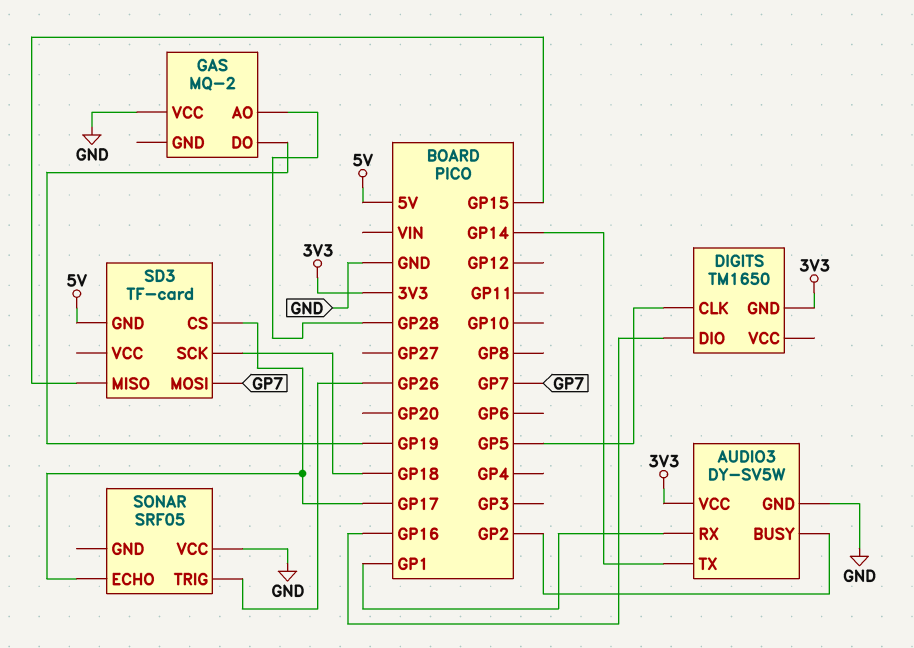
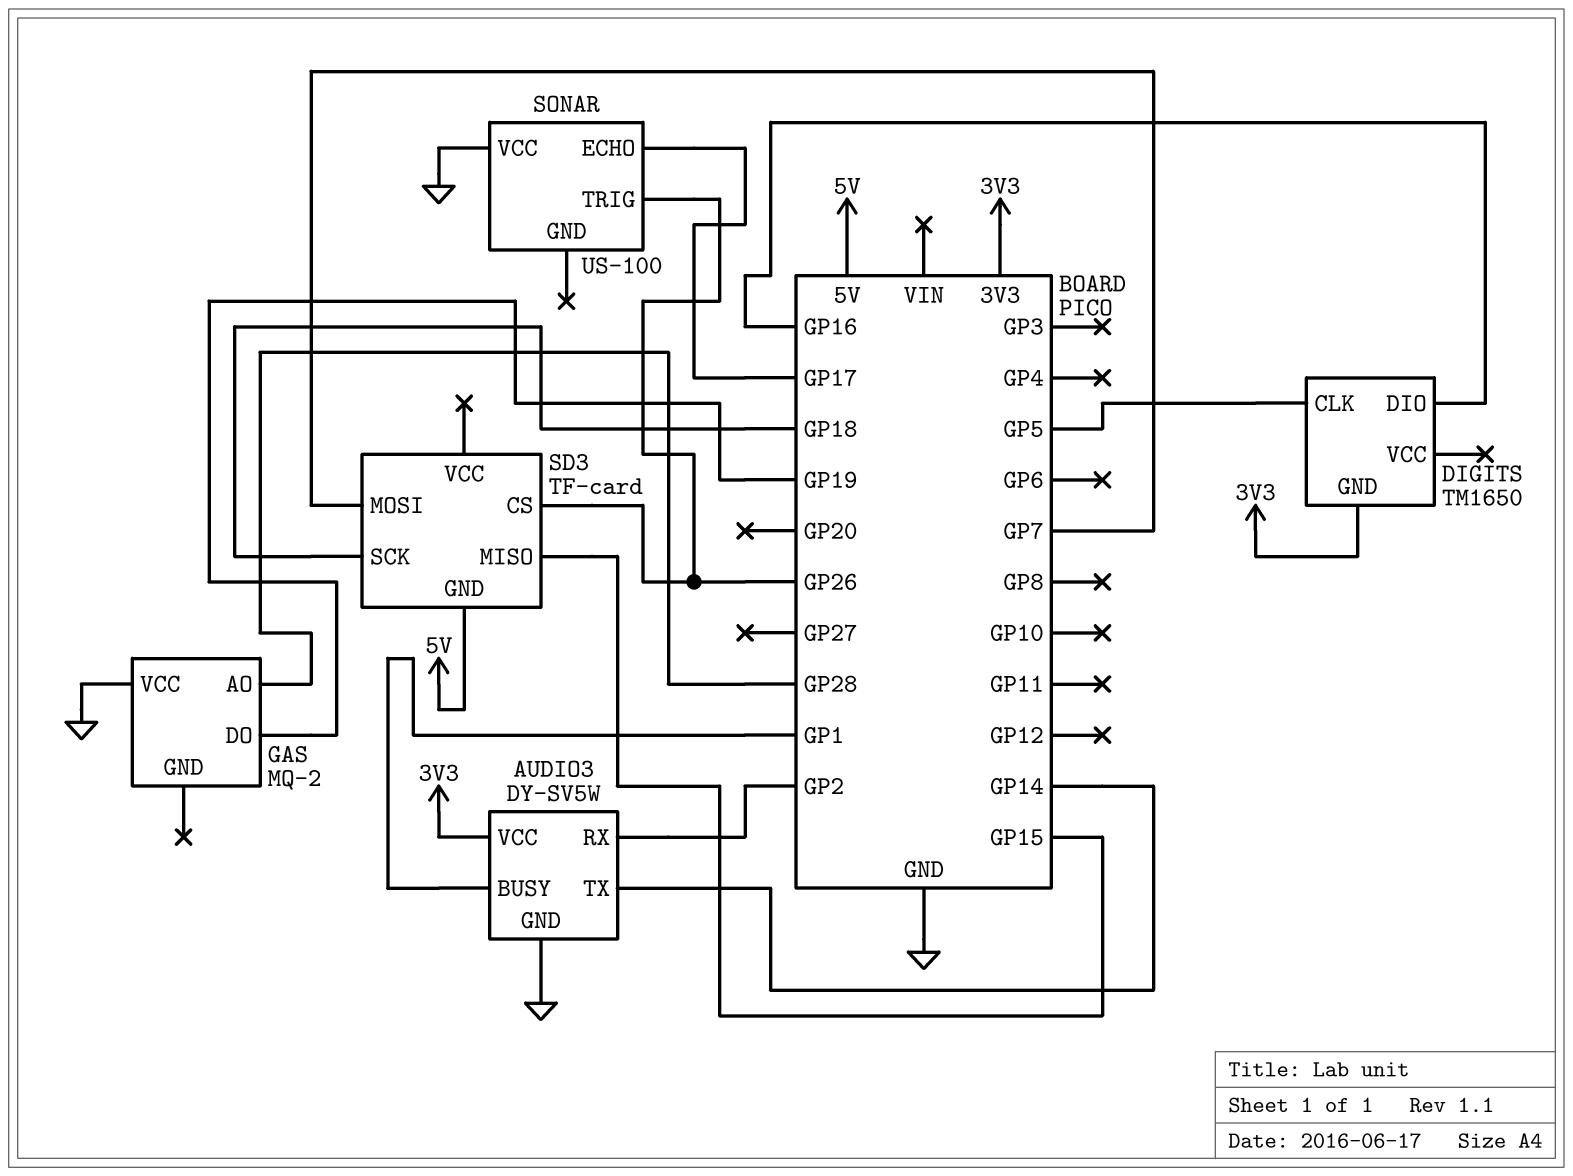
AUDIO3 pin BUSY: GP2 -> GP1
AUDIO3 pin RX: GP1 -> GP2
SD3 pin CS: GP17 -> GP26
SONAR: SRF05 -> US-100

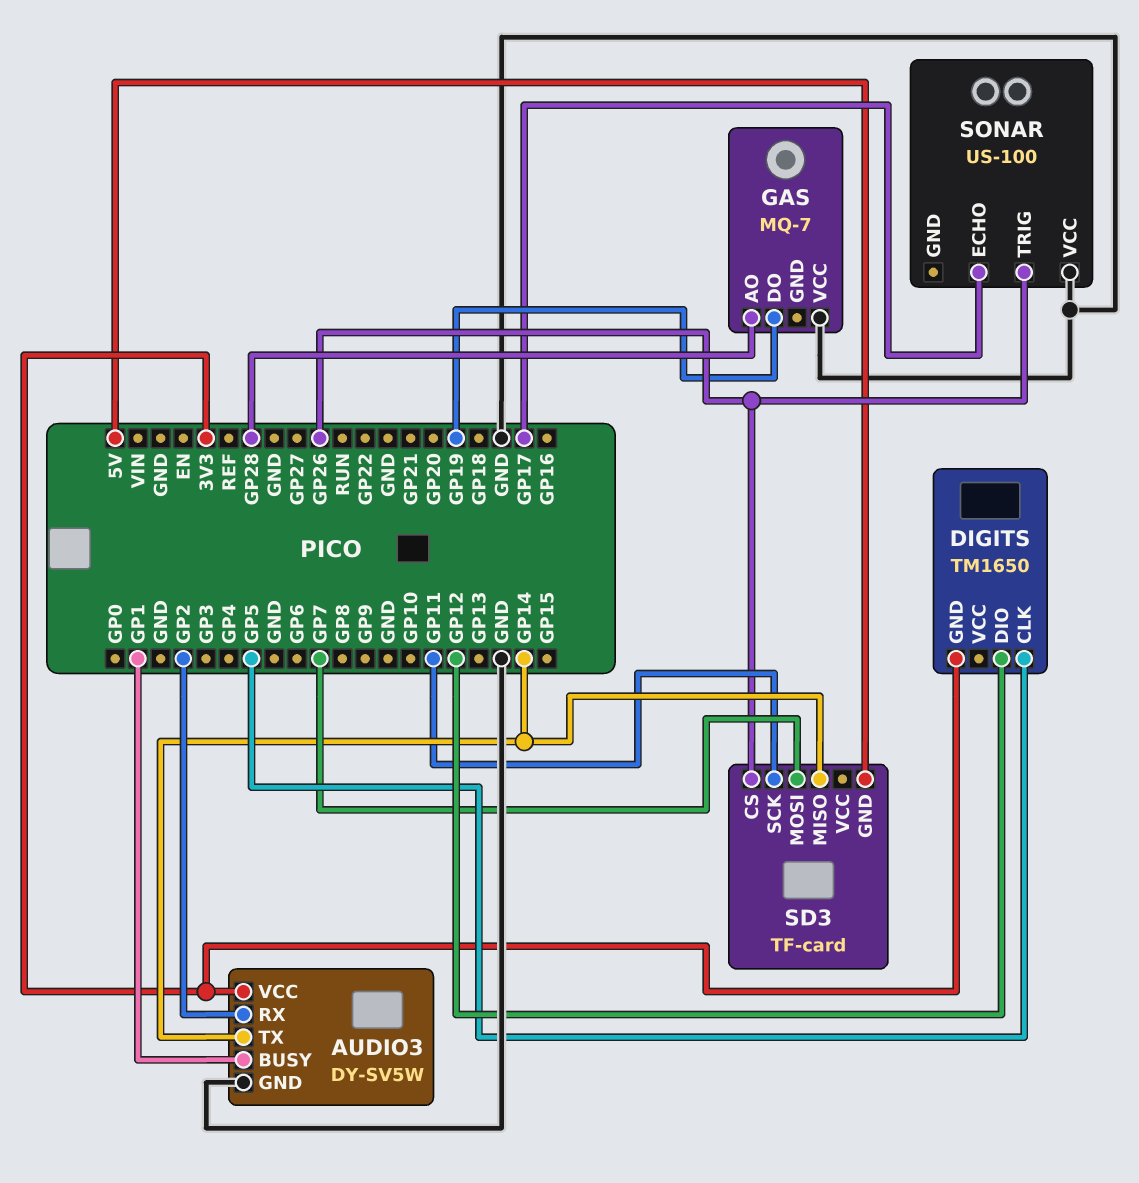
DIGITS pin DIO: GP16 -> GP12
GAS: MQ-2 -> MQ-7
SD3 pin MISO: GP15 -> GP14
SD3 pin SCK: GP18 -> GP11

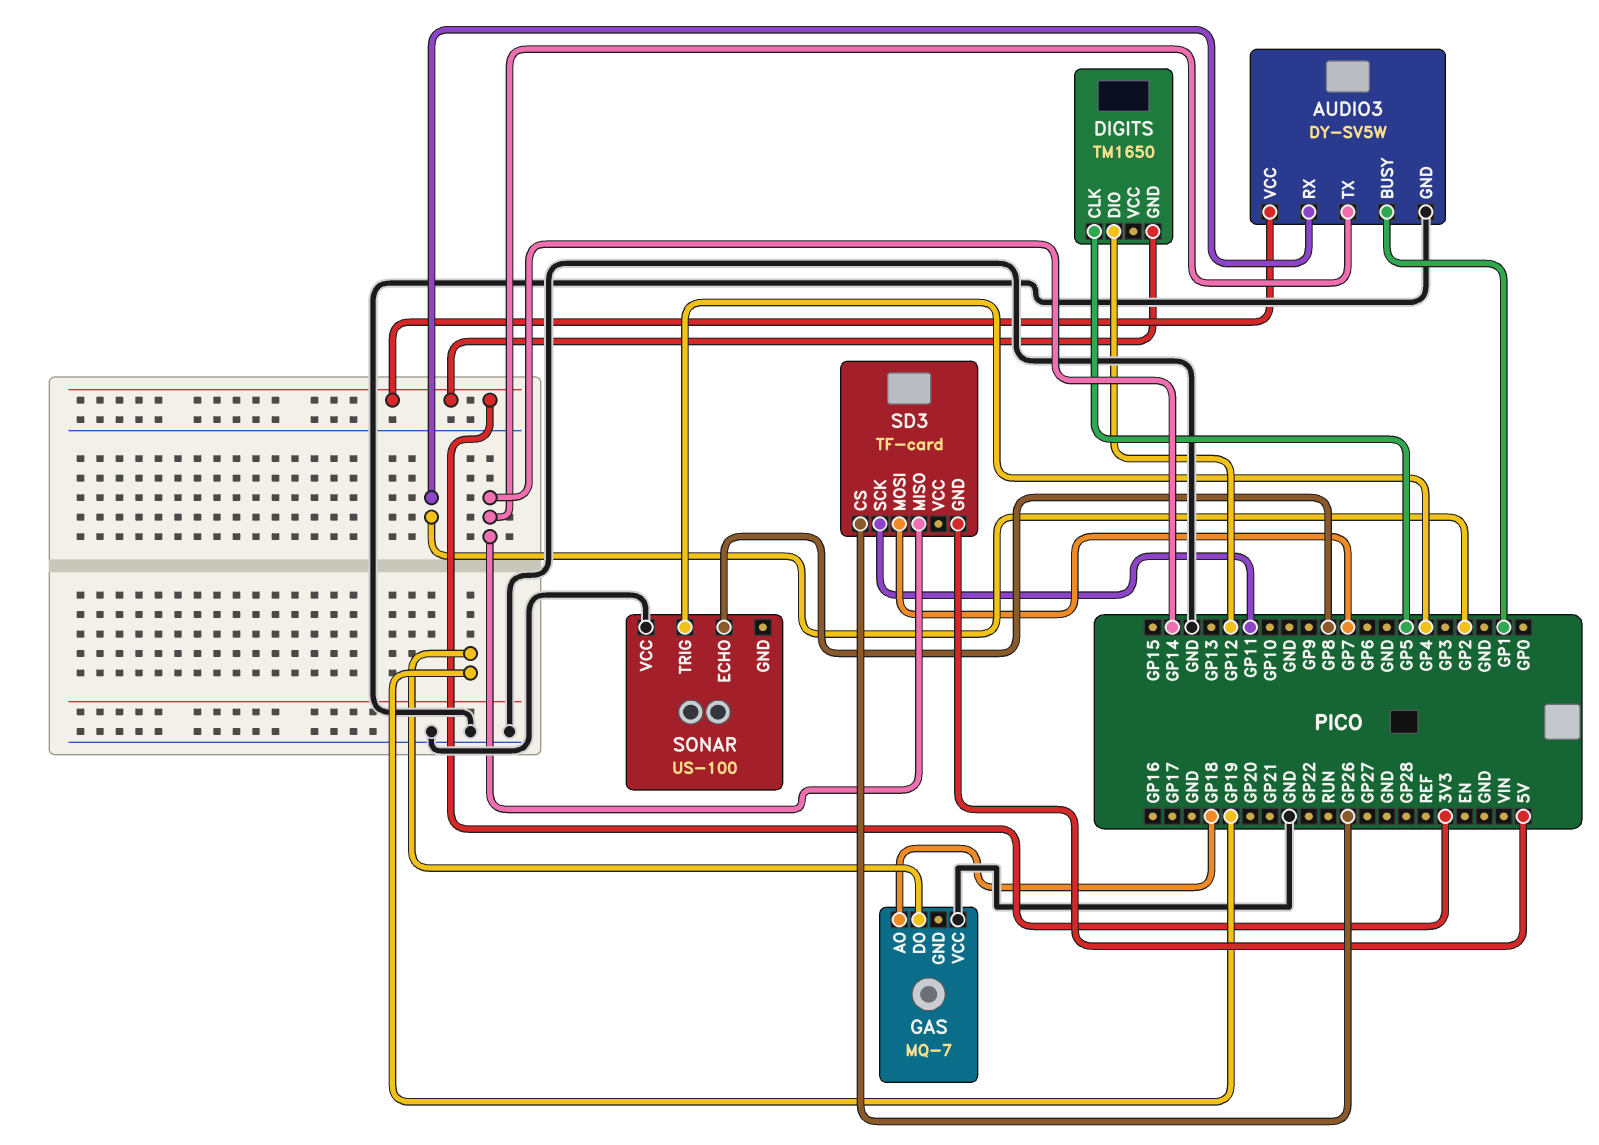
GAS pin AO: GP28 -> GP18
SONAR pin ECHO: GP17 -> GP8
SONAR pin TRIG: GP26 -> GP4

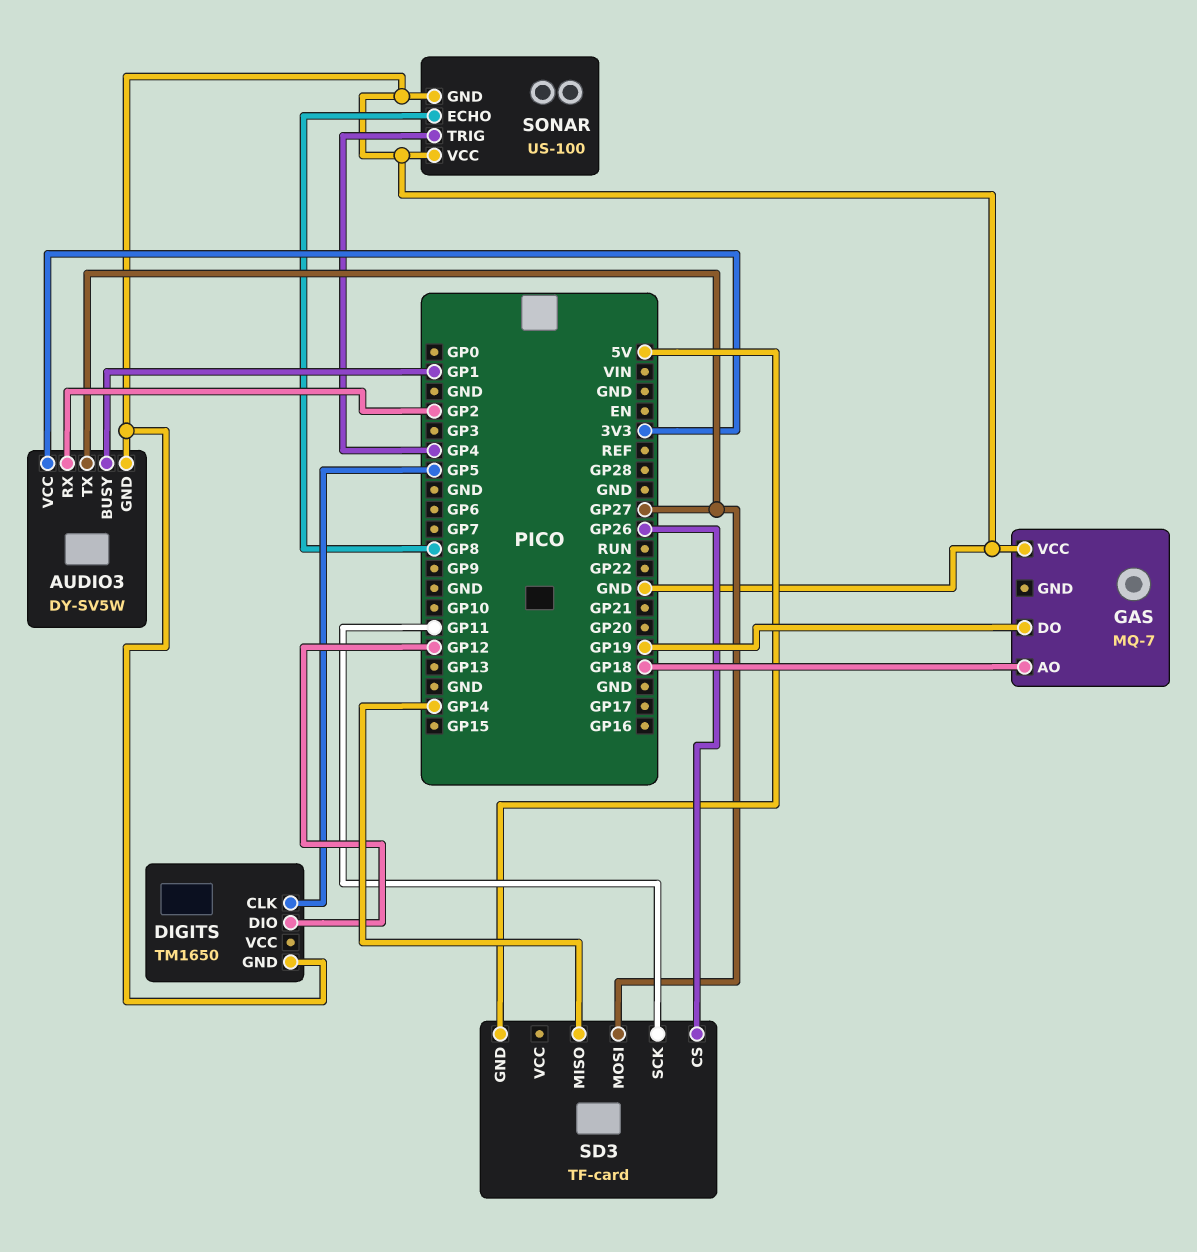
AUDIO3 pin TX: GP14 -> GP27
DIGITS pin GND: 3V3 -> GND
SD3 pin MOSI: GP7 -> GP27
SONAR pin GND: none -> GND

